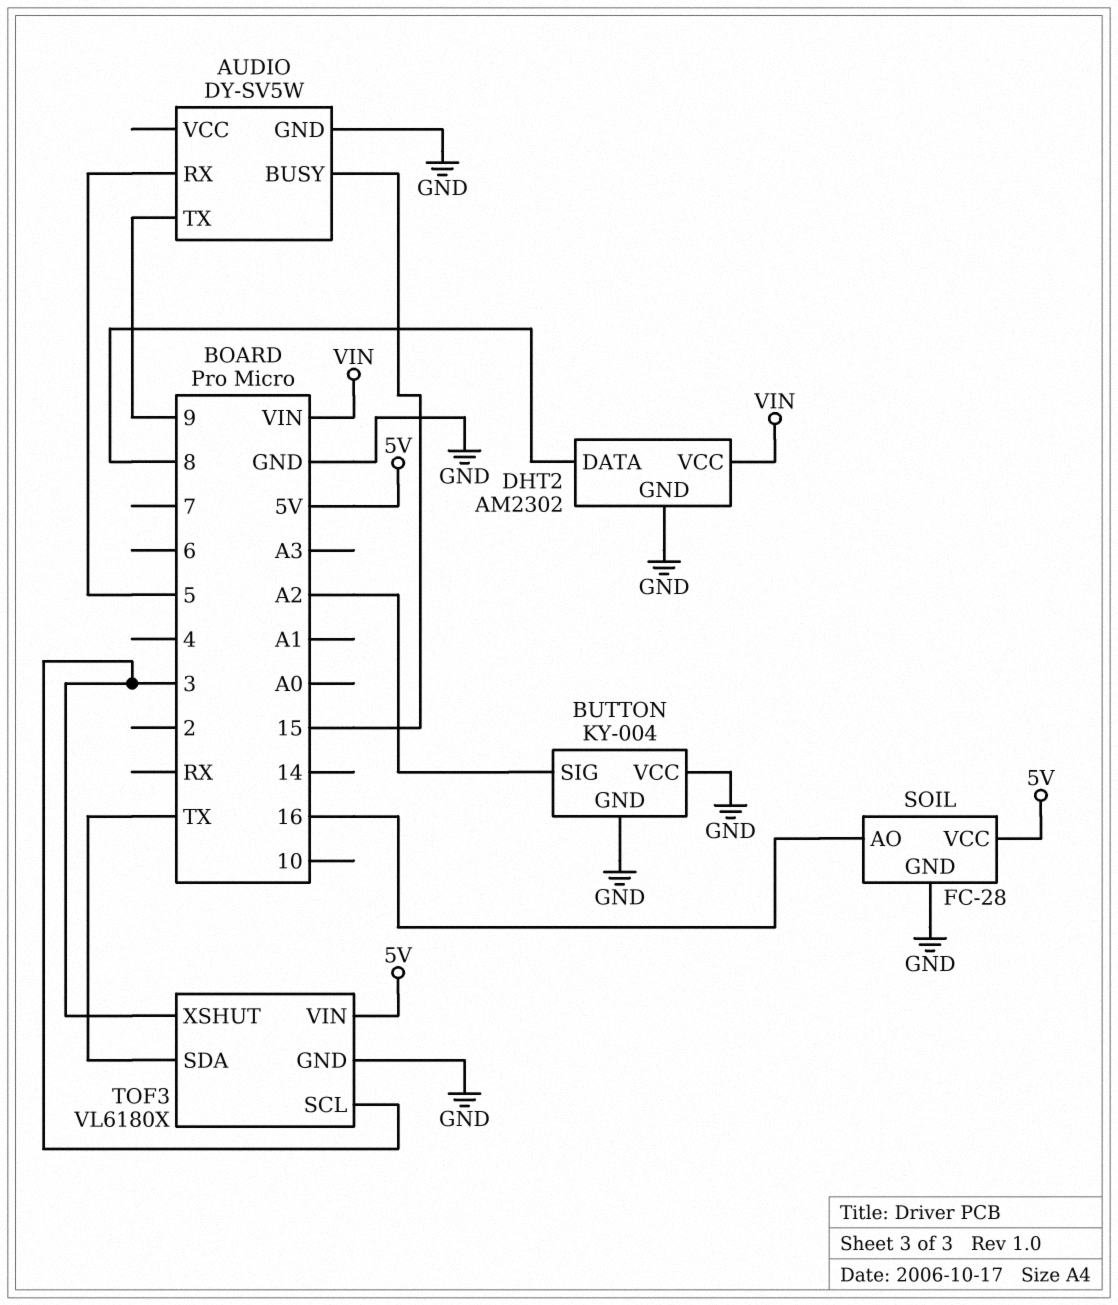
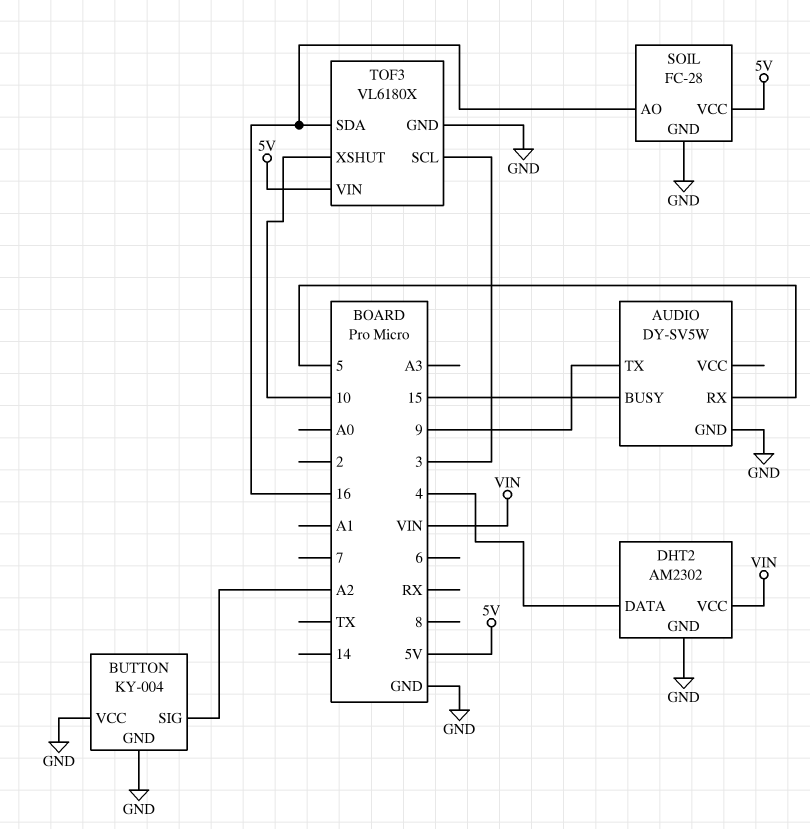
DHT2 pin DATA: 8 -> 4
TOF3 pin SDA: TX -> 16
TOF3 pin XSHUT: 3 -> 10

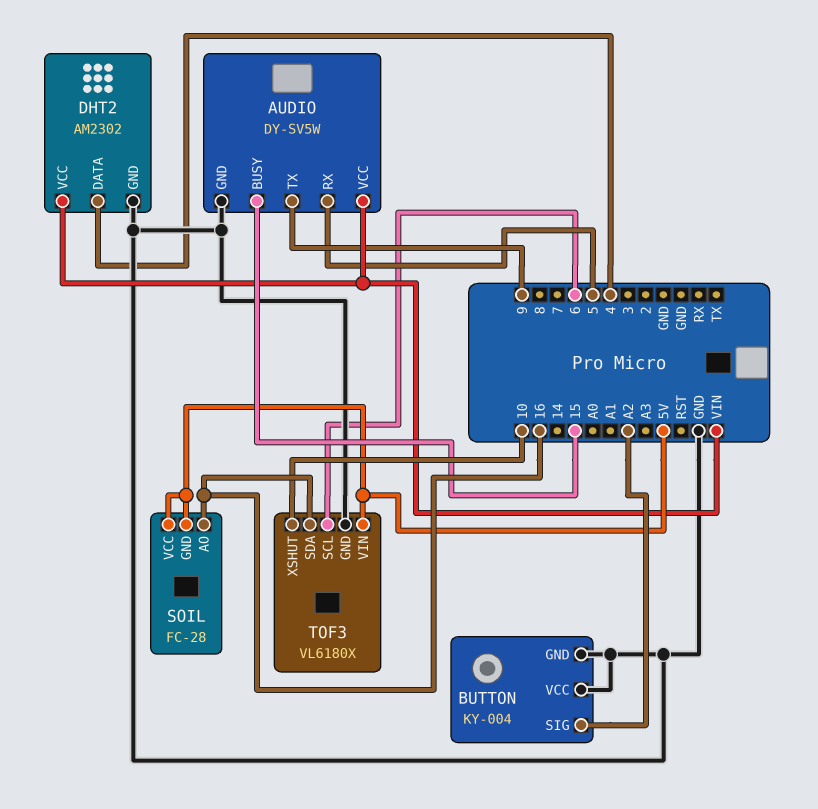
AUDIO pin VCC: none -> VIN
SOIL pin GND: GND -> 5V
TOF3 pin SCL: 3 -> 6

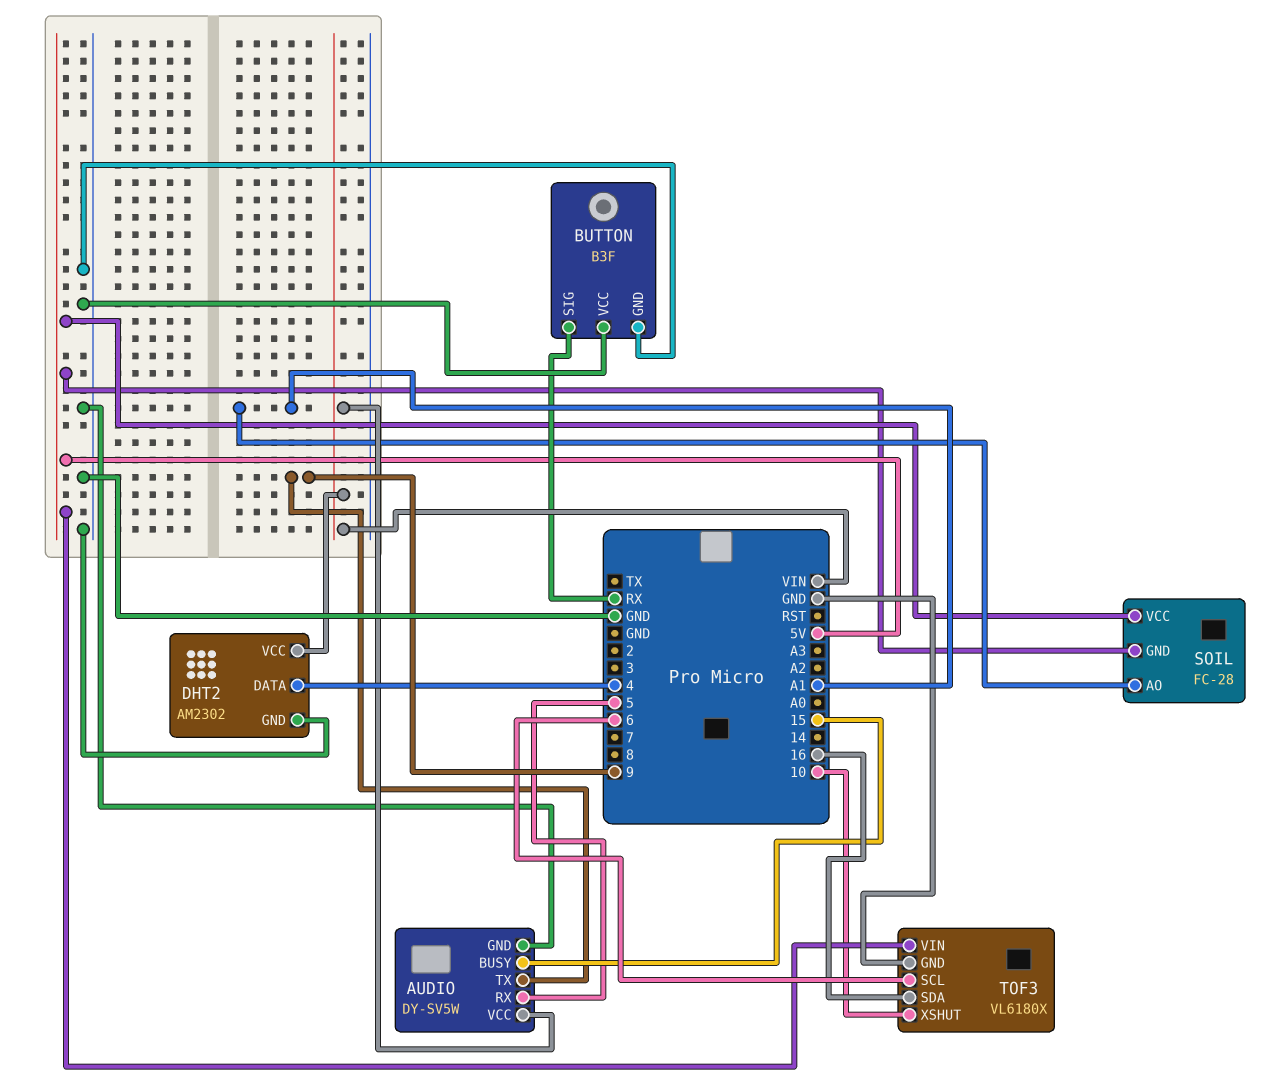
BUTTON: KY-004 -> B3F
BUTTON pin SIG: A2 -> RX
SOIL pin AO: 16 -> A1

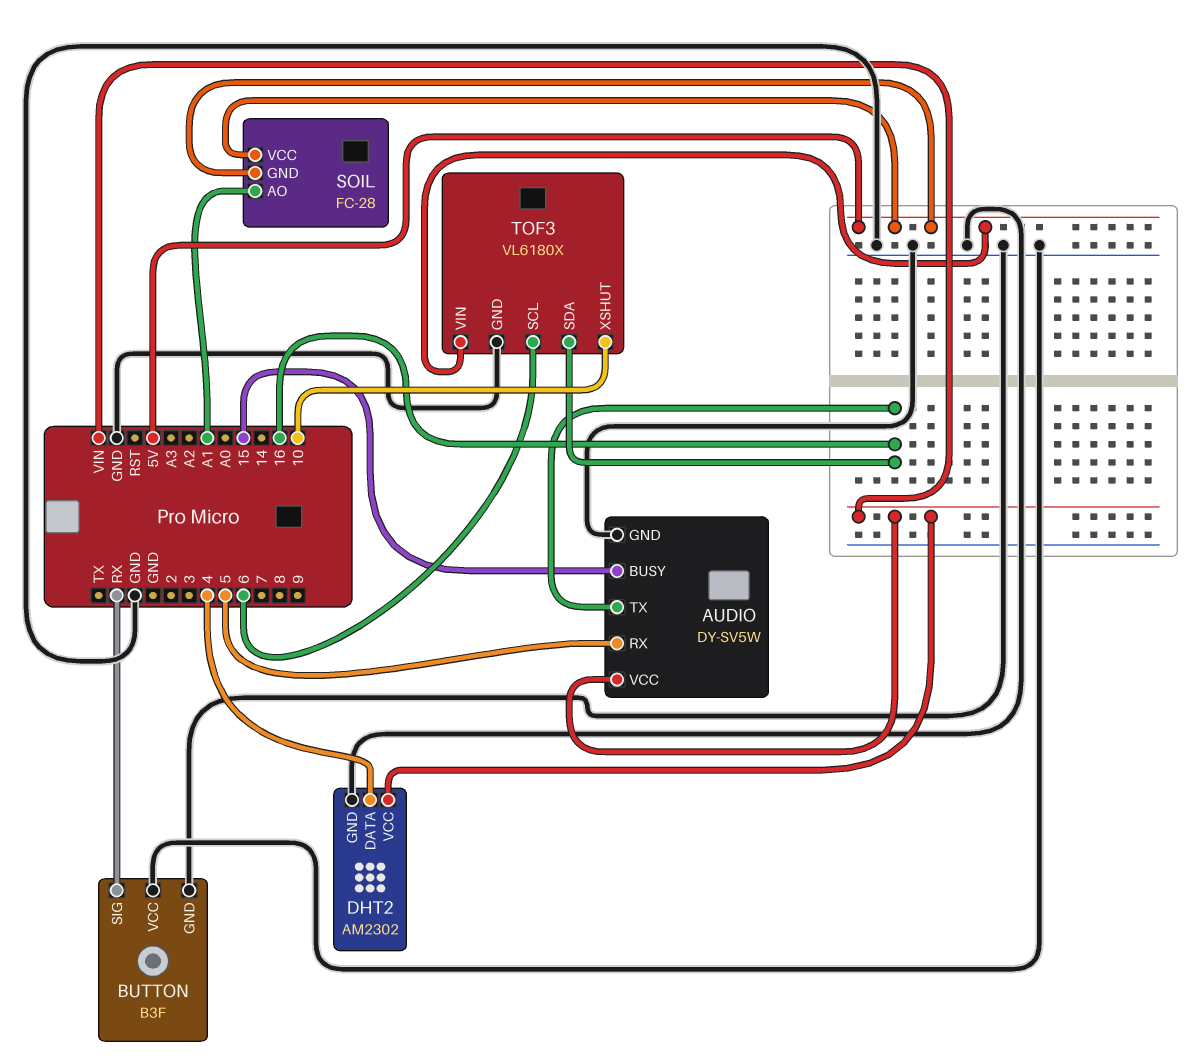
AUDIO pin TX: 9 -> 16

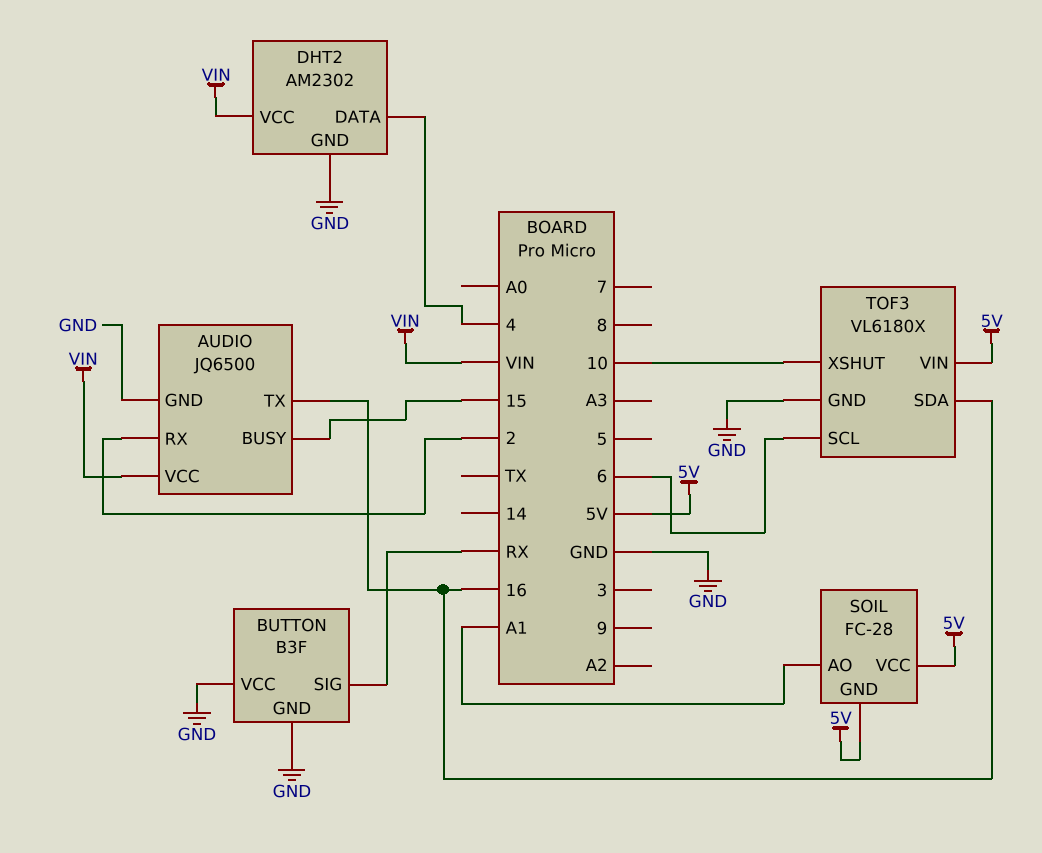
AUDIO: DY-SV5W -> JQ6500
AUDIO pin RX: 5 -> 2

